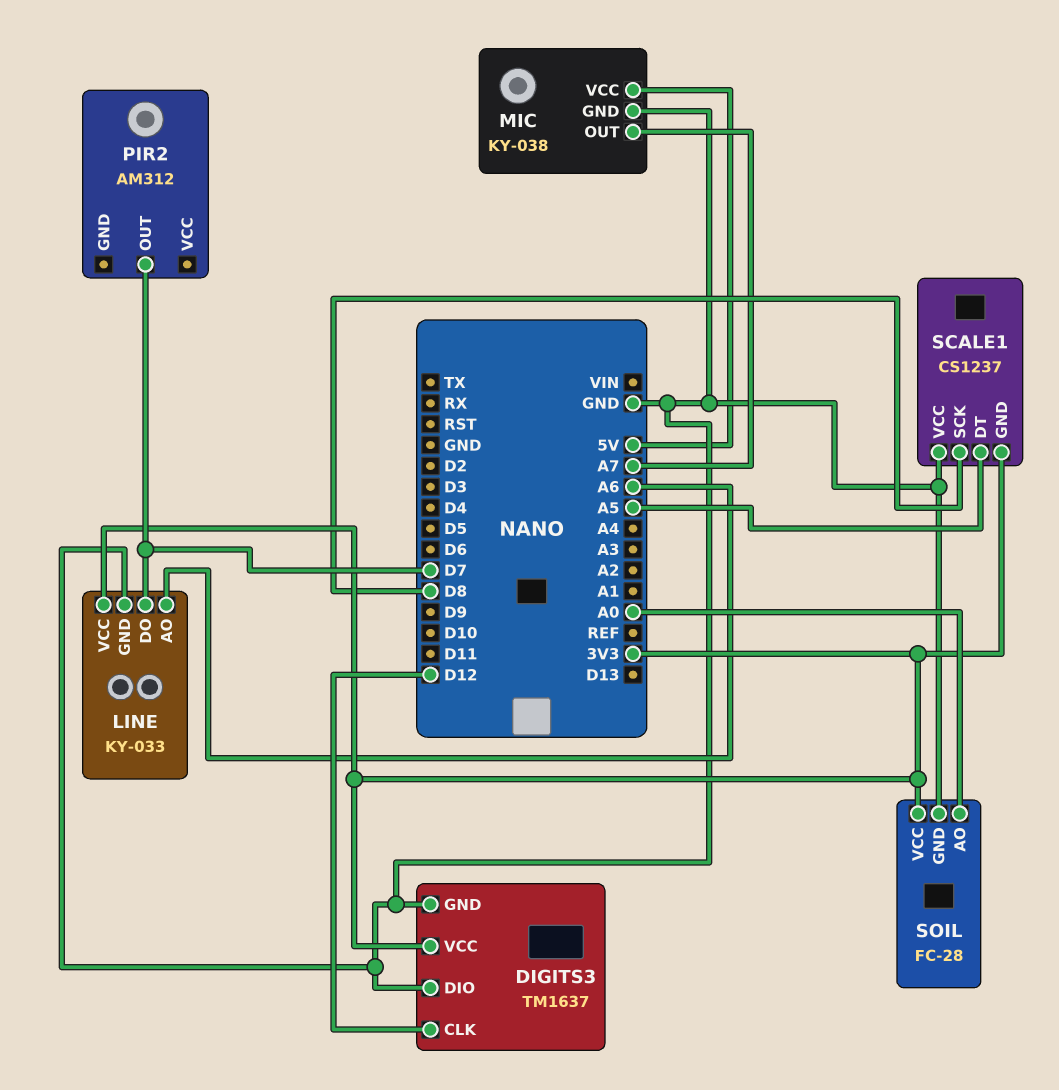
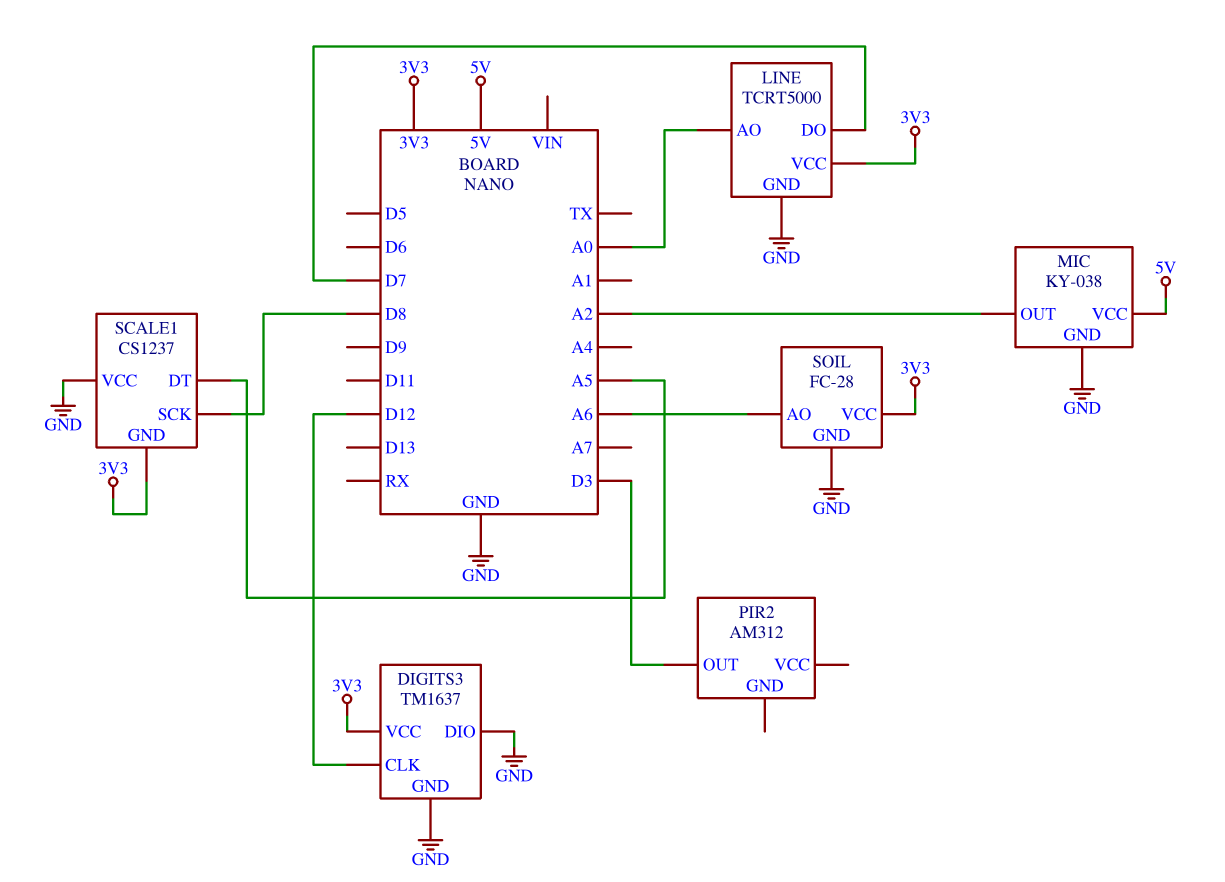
LINE: KY-033 -> TCRT5000
LINE pin AO: A6 -> A0
MIC pin OUT: A7 -> A2
PIR2 pin OUT: D7 -> D3
SOIL pin AO: A0 -> A6

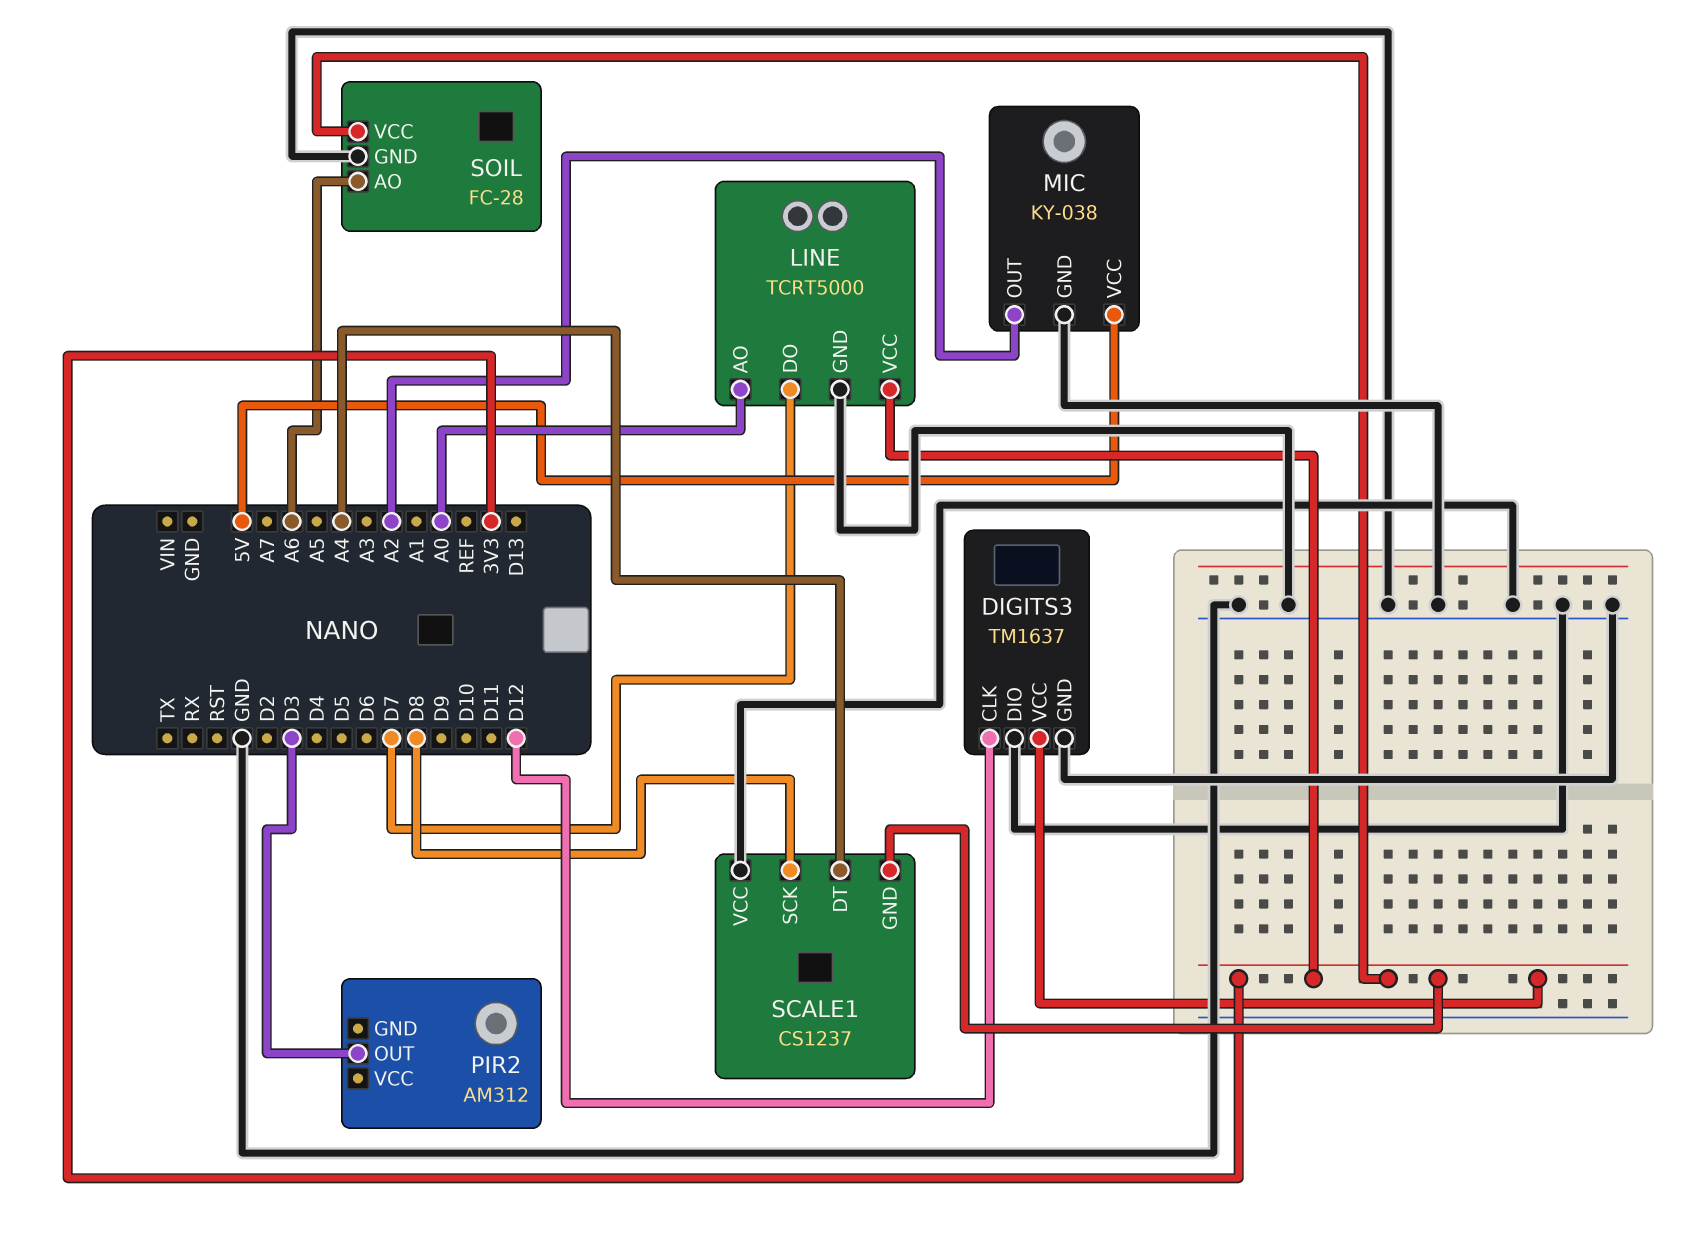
SCALE1 pin DT: A5 -> A4

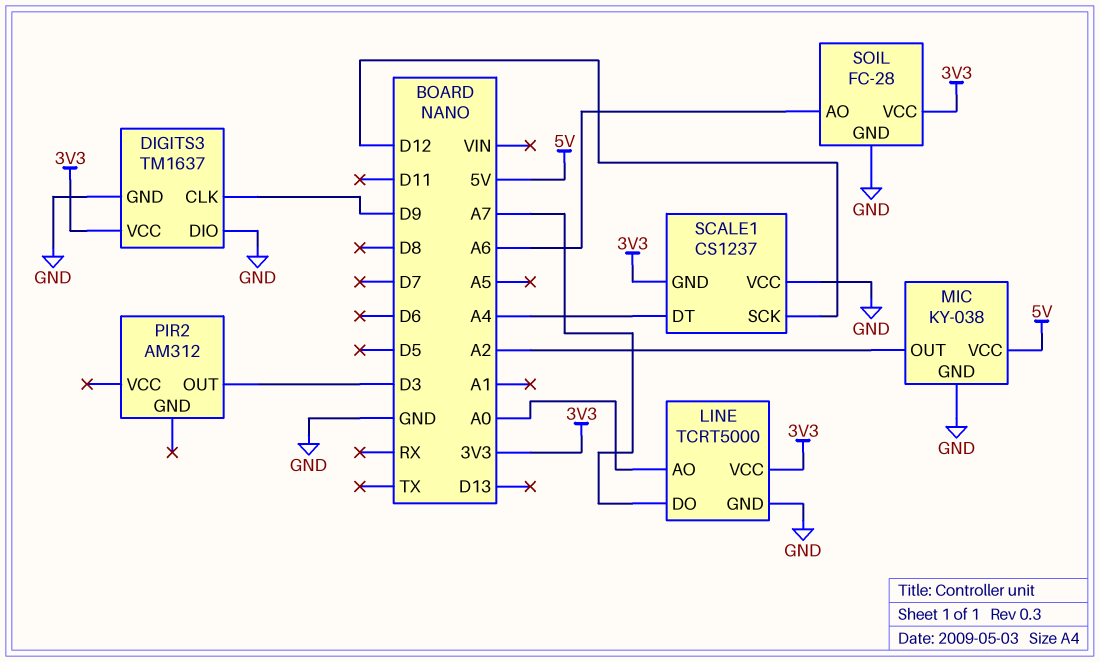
DIGITS3 pin CLK: D12 -> D9
LINE pin DO: D7 -> A7
SCALE1 pin SCK: D8 -> D12

